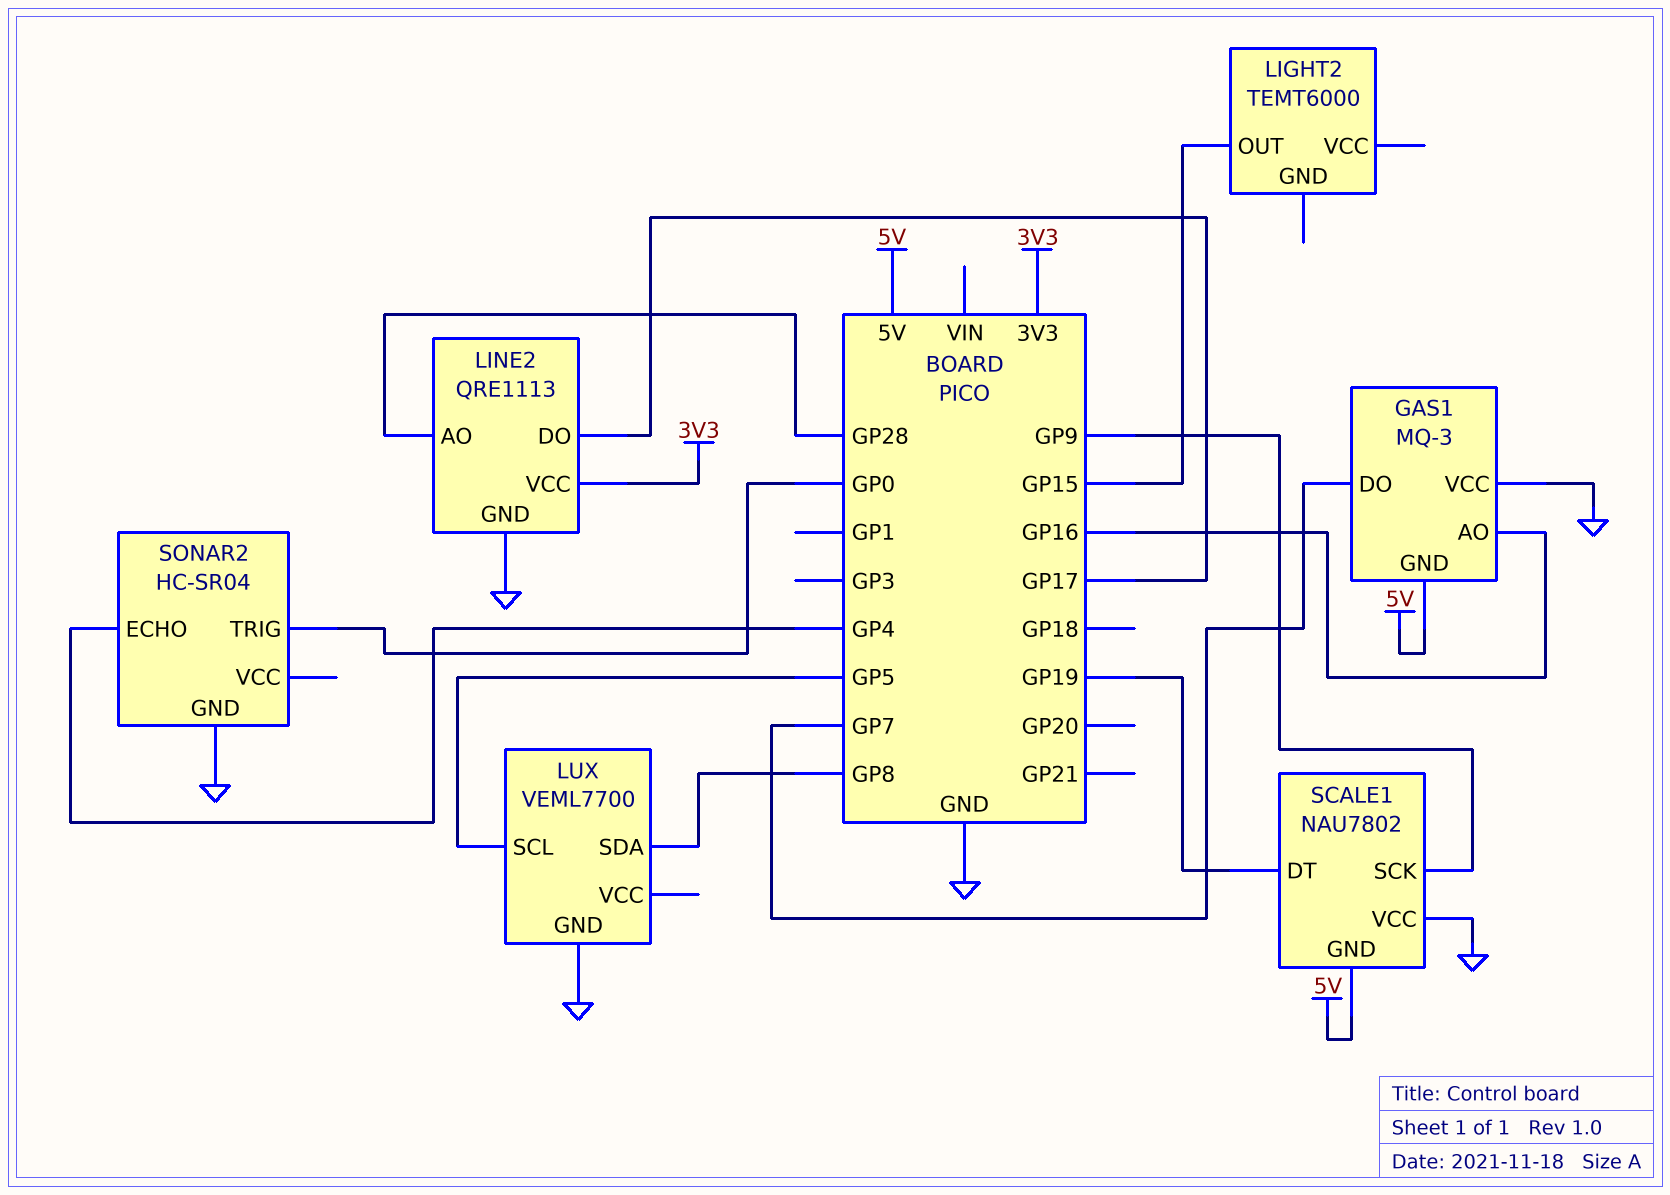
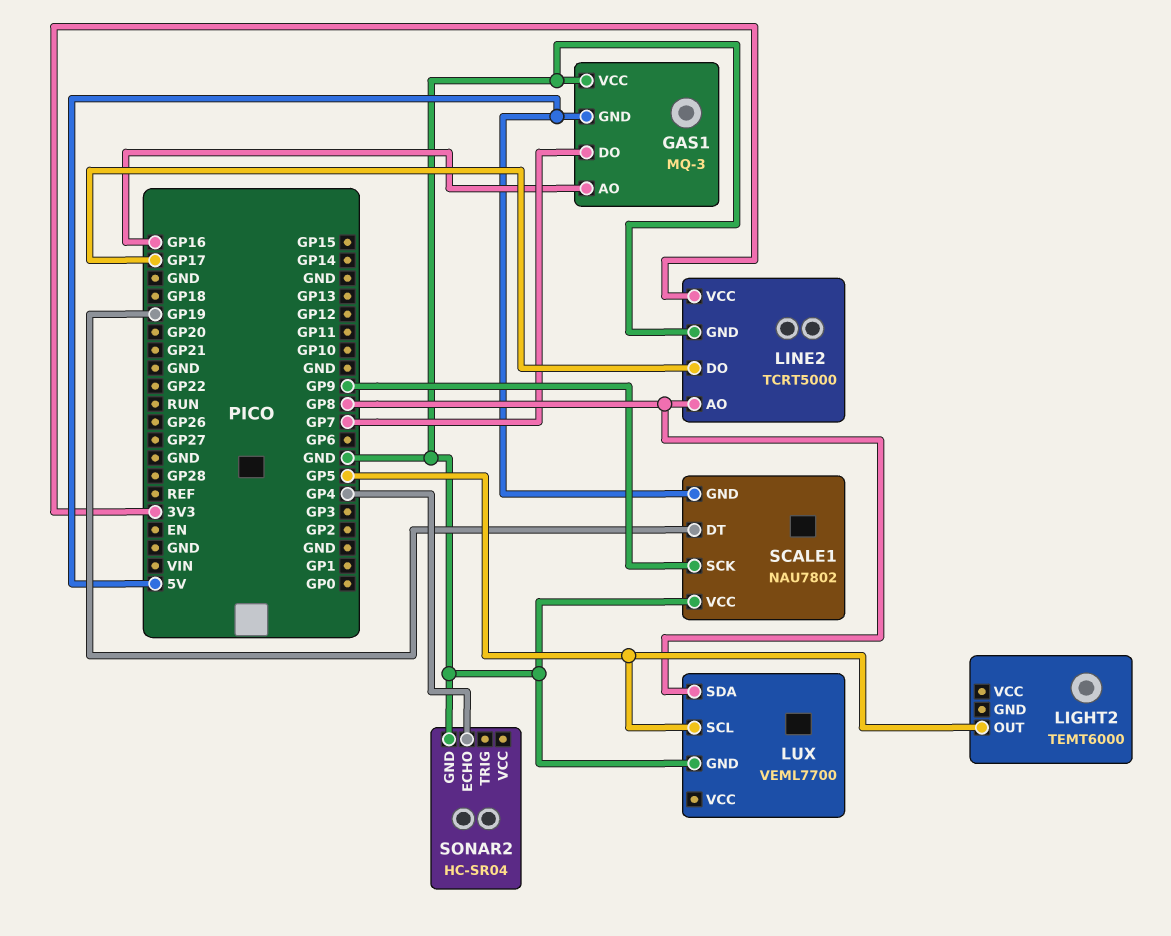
LIGHT2 pin OUT: GP15 -> GP5
LINE2: QRE1113 -> TCRT5000
LINE2 pin AO: GP28 -> GP8
SONAR2 pin TRIG: GP0 -> none

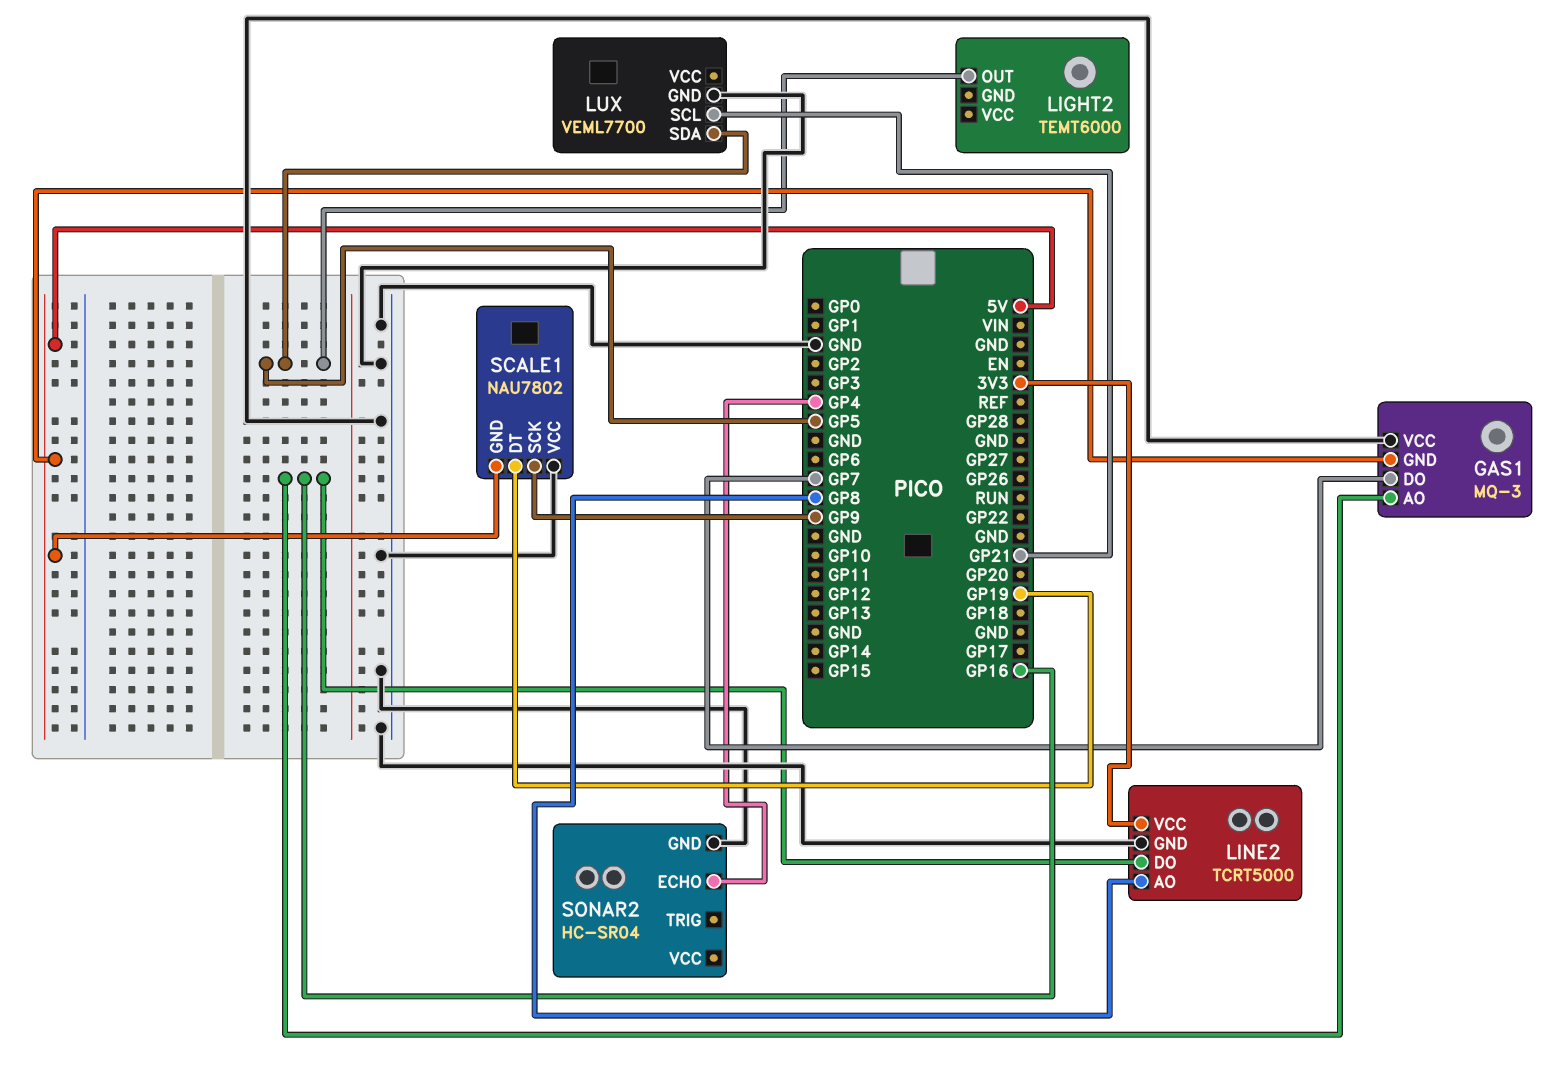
LINE2 pin DO: GP17 -> GP16
LUX pin SCL: GP5 -> GP21
LUX pin SDA: GP8 -> GP5

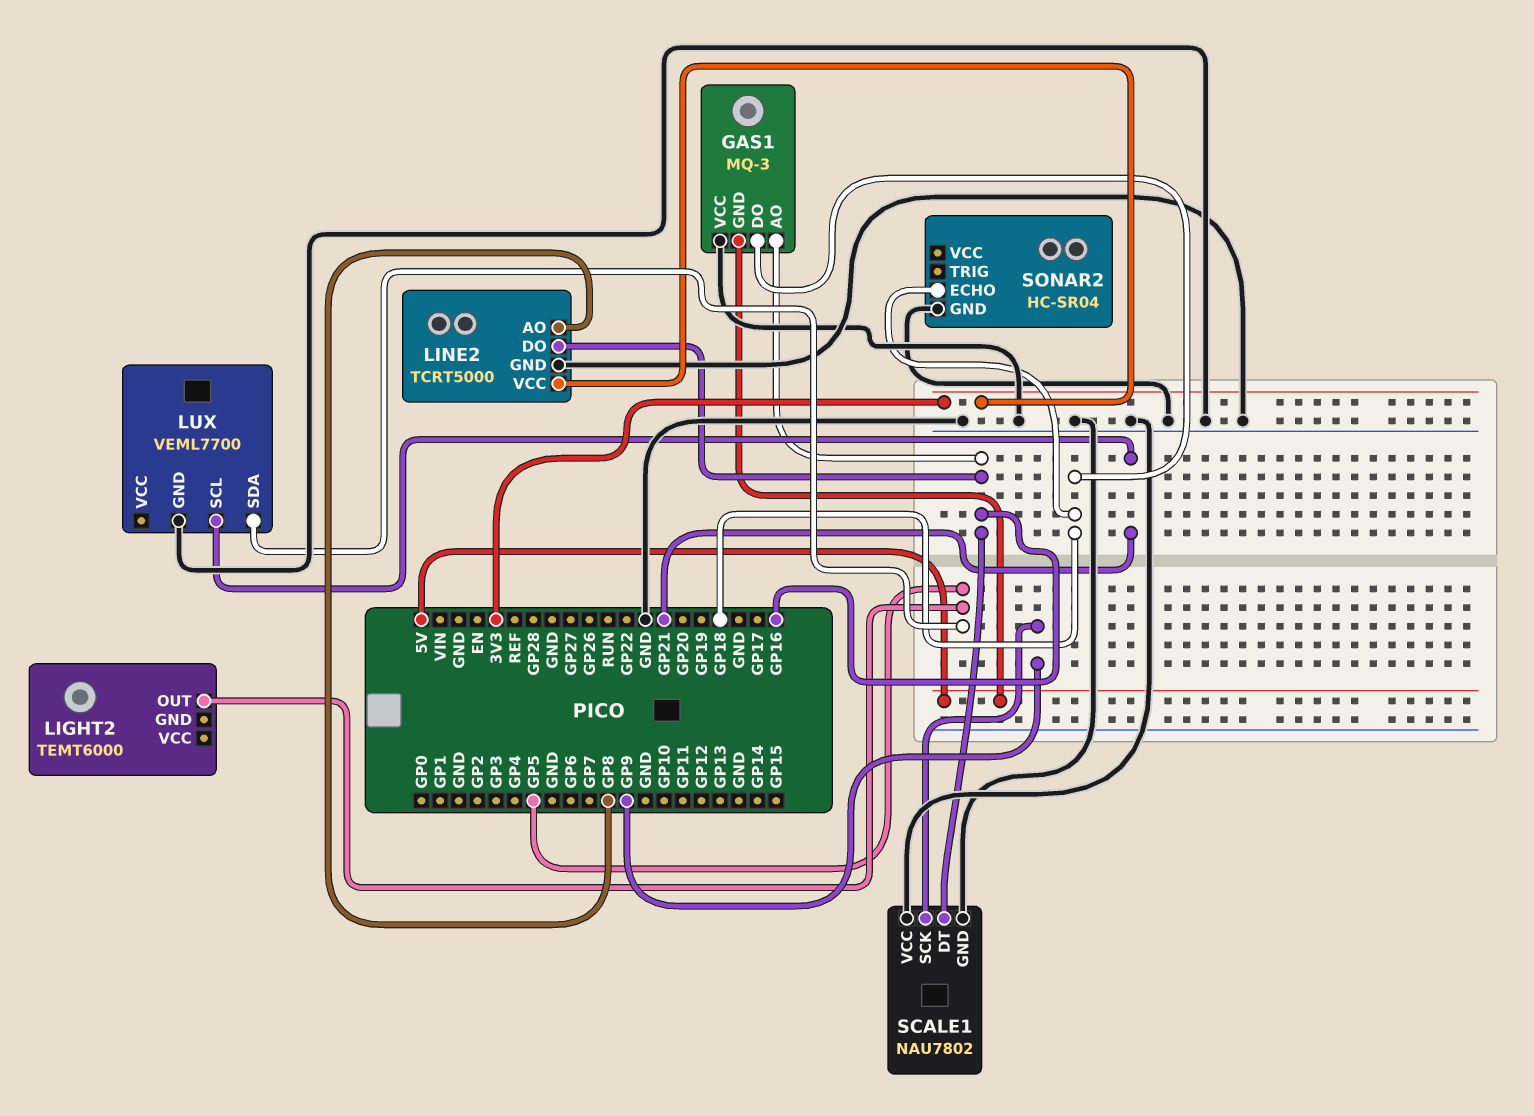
GAS1 pin DO: GP7 -> GP18
SCALE1 pin DT: GP19 -> GP16
SCALE1 pin GND: 5V -> GND
SONAR2 pin ECHO: GP4 -> GP18

